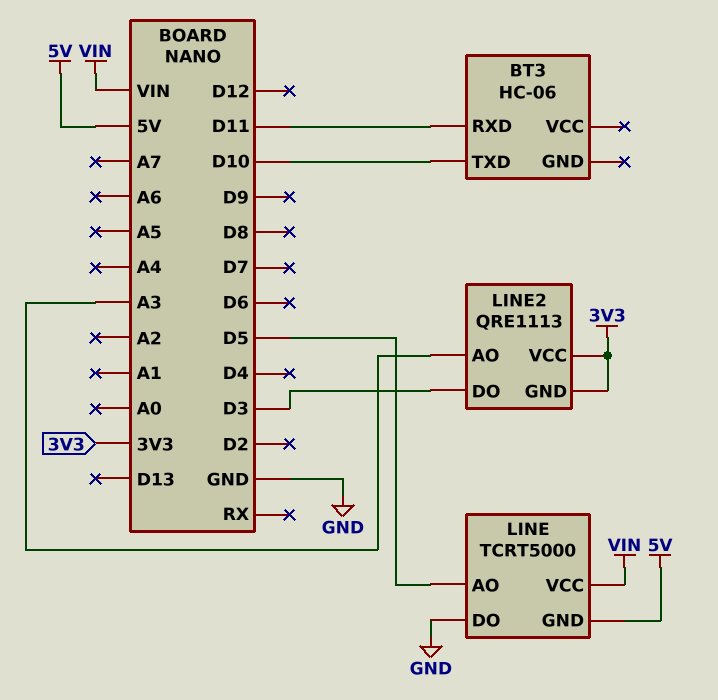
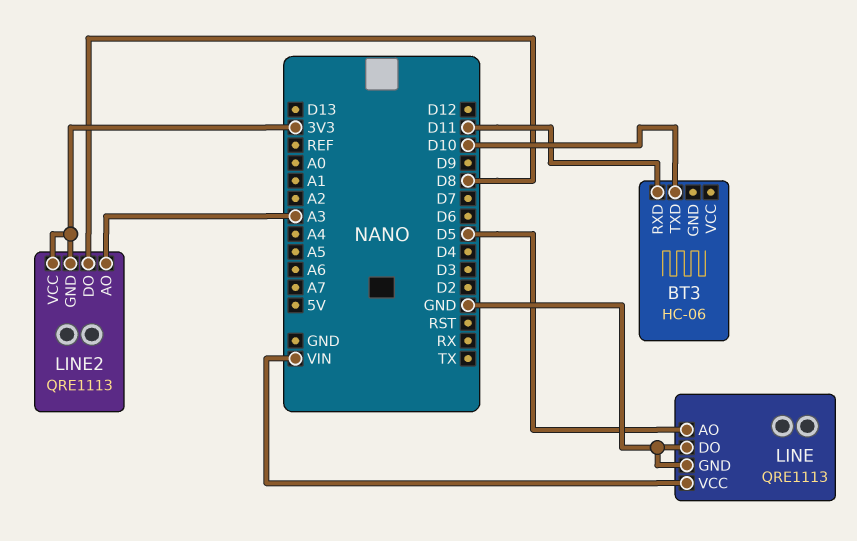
LINE: TCRT5000 -> QRE1113
LINE pin GND: 5V -> GND
LINE2 pin DO: D3 -> D8

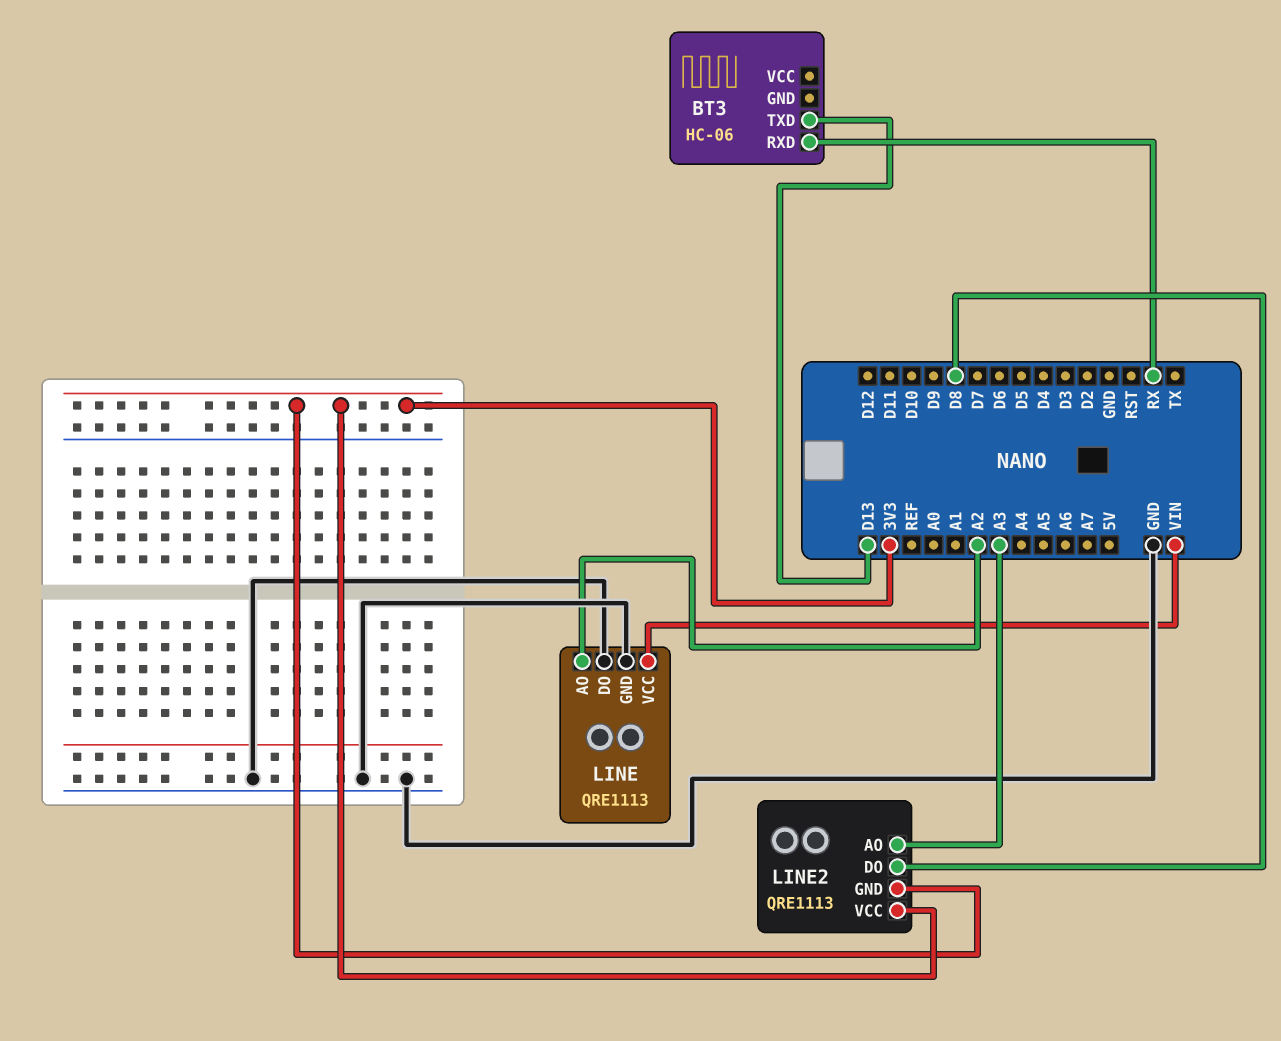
BT3 pin RXD: D11 -> RX
BT3 pin TXD: D10 -> D13
LINE pin AO: D5 -> A2

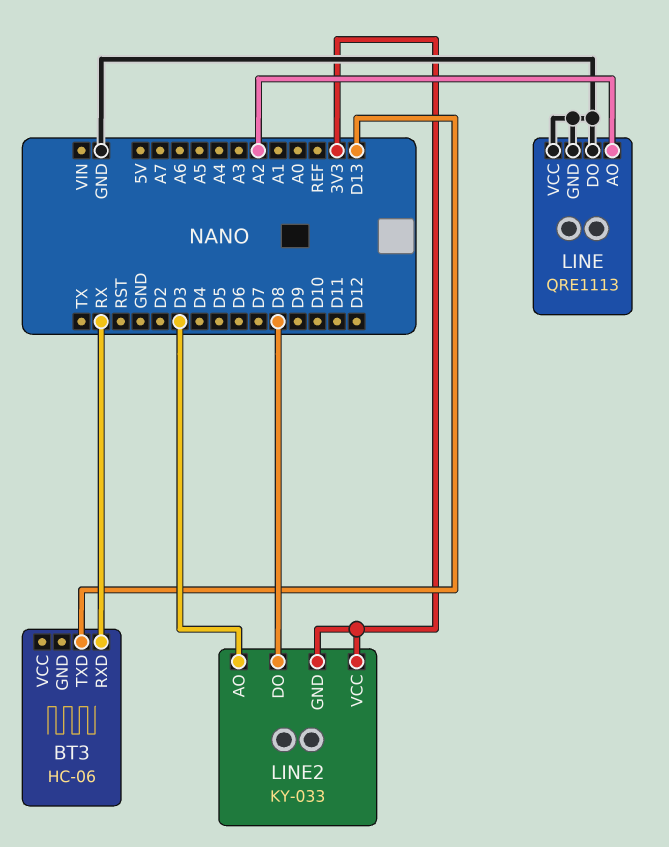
LINE pin VCC: VIN -> GND
LINE2: QRE1113 -> KY-033
LINE2 pin AO: A3 -> D3

